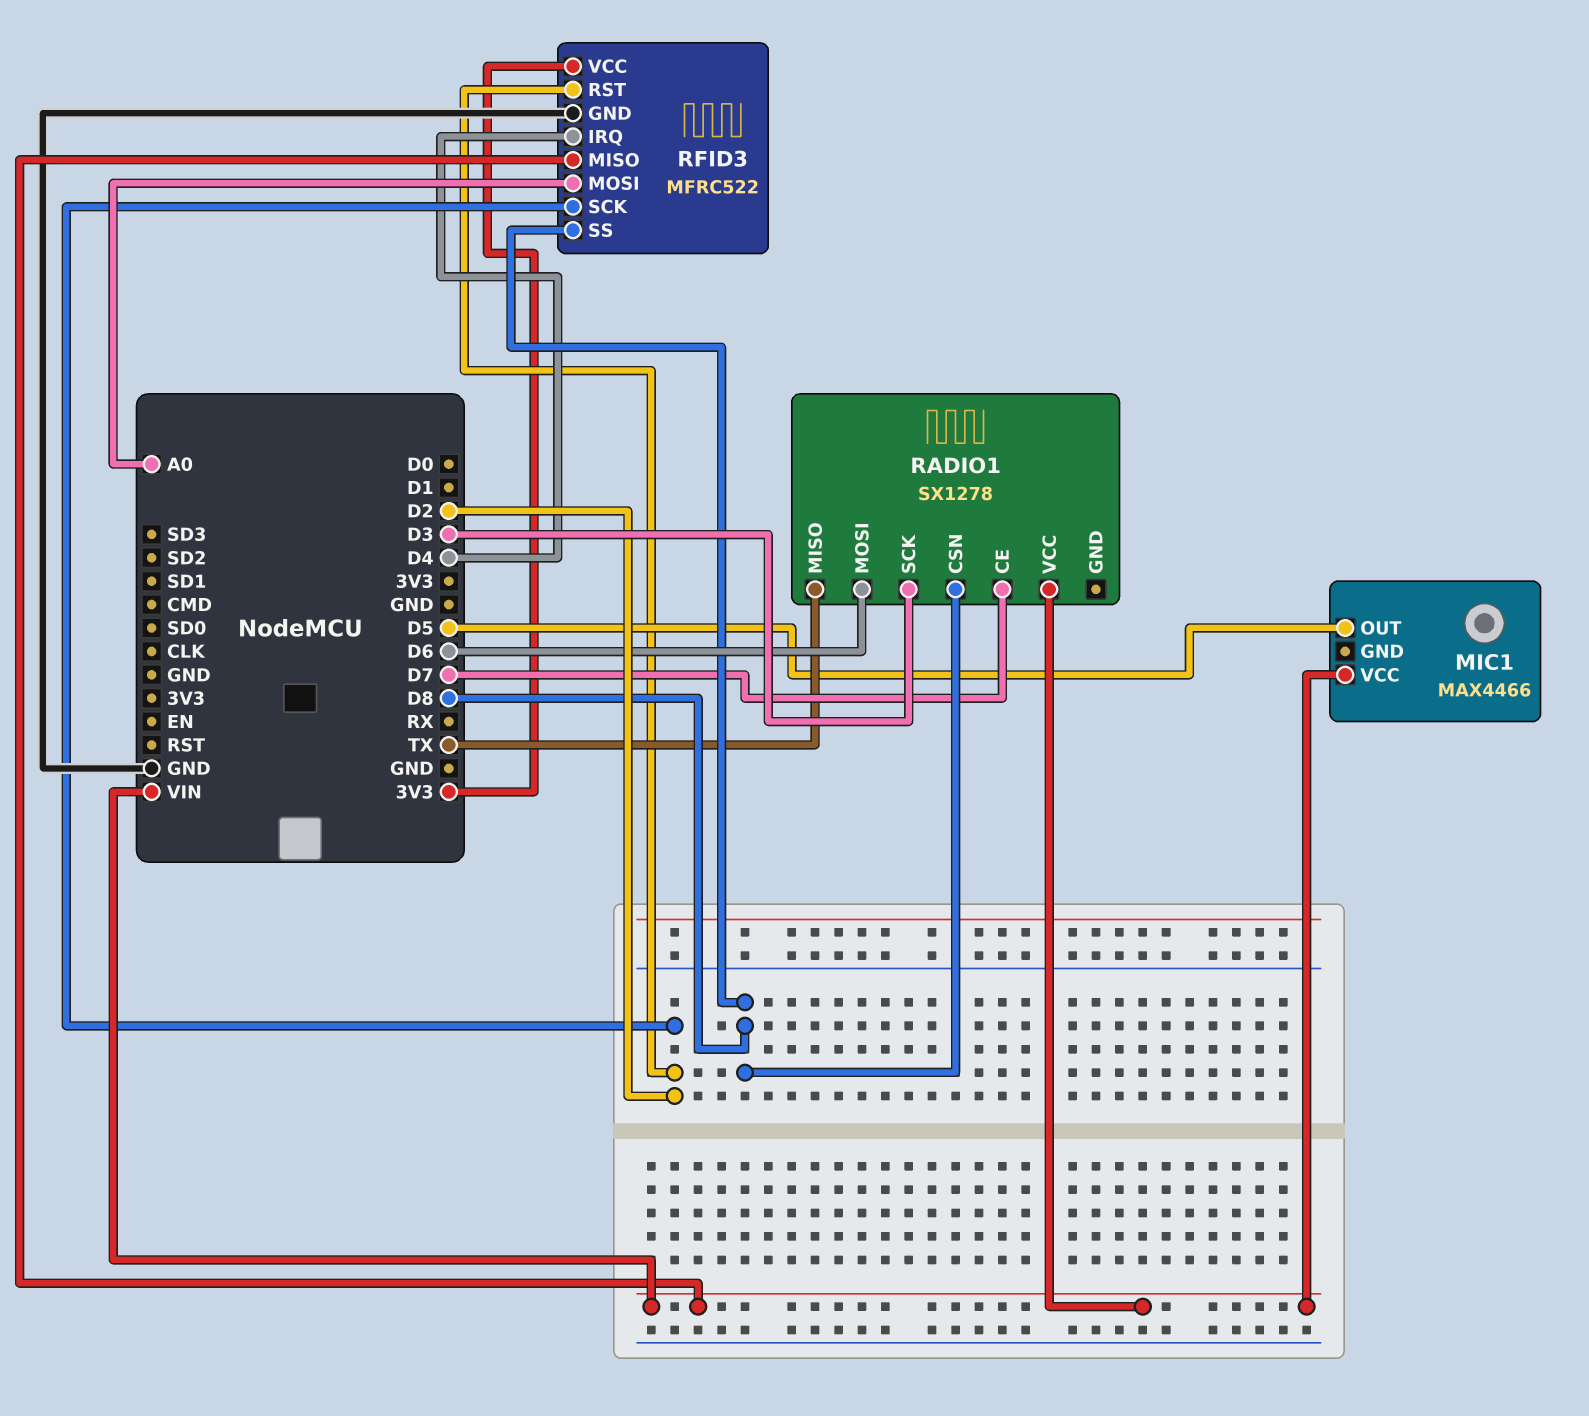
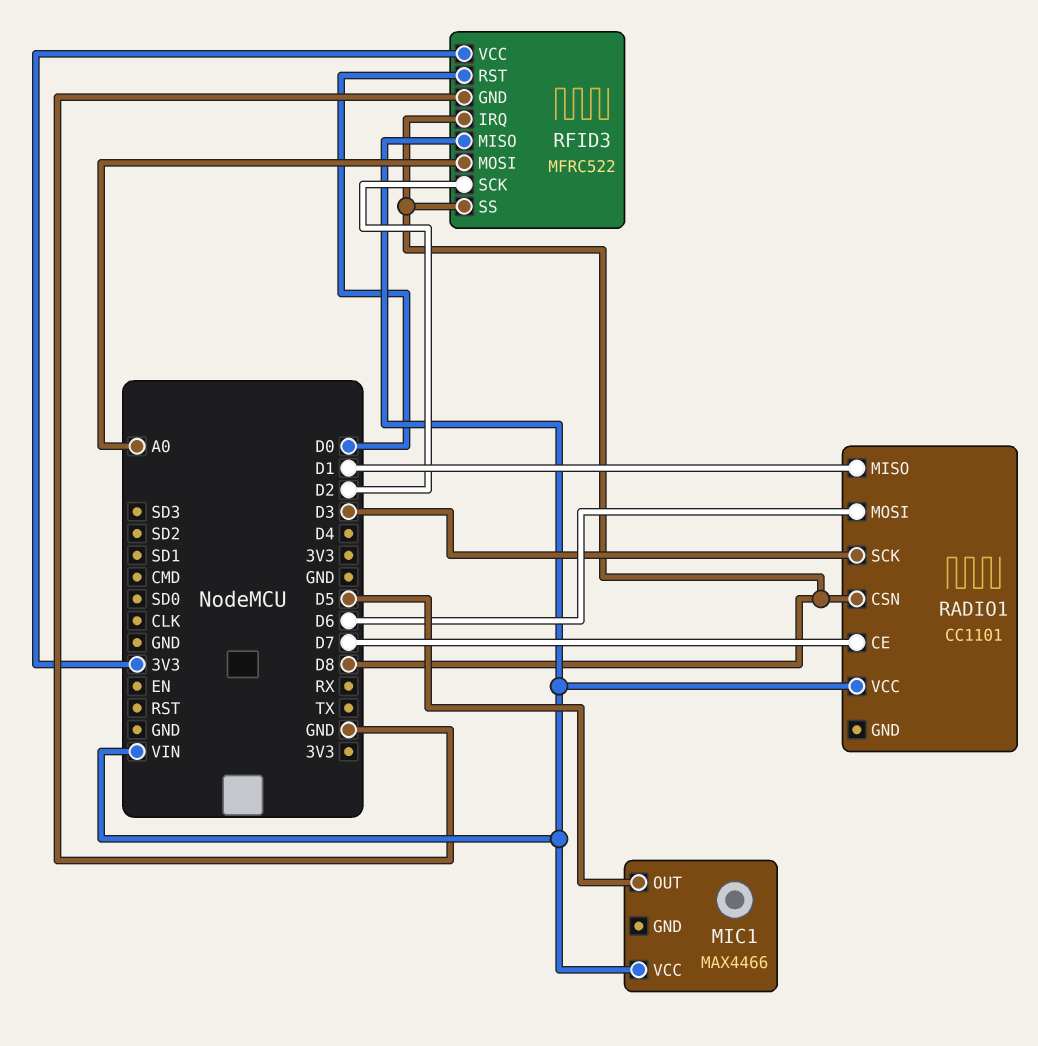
RADIO1: SX1278 -> CC1101
RADIO1 pin MISO: TX -> D1
RFID3 pin IRQ: D4 -> D8
RFID3 pin RST: D2 -> D0

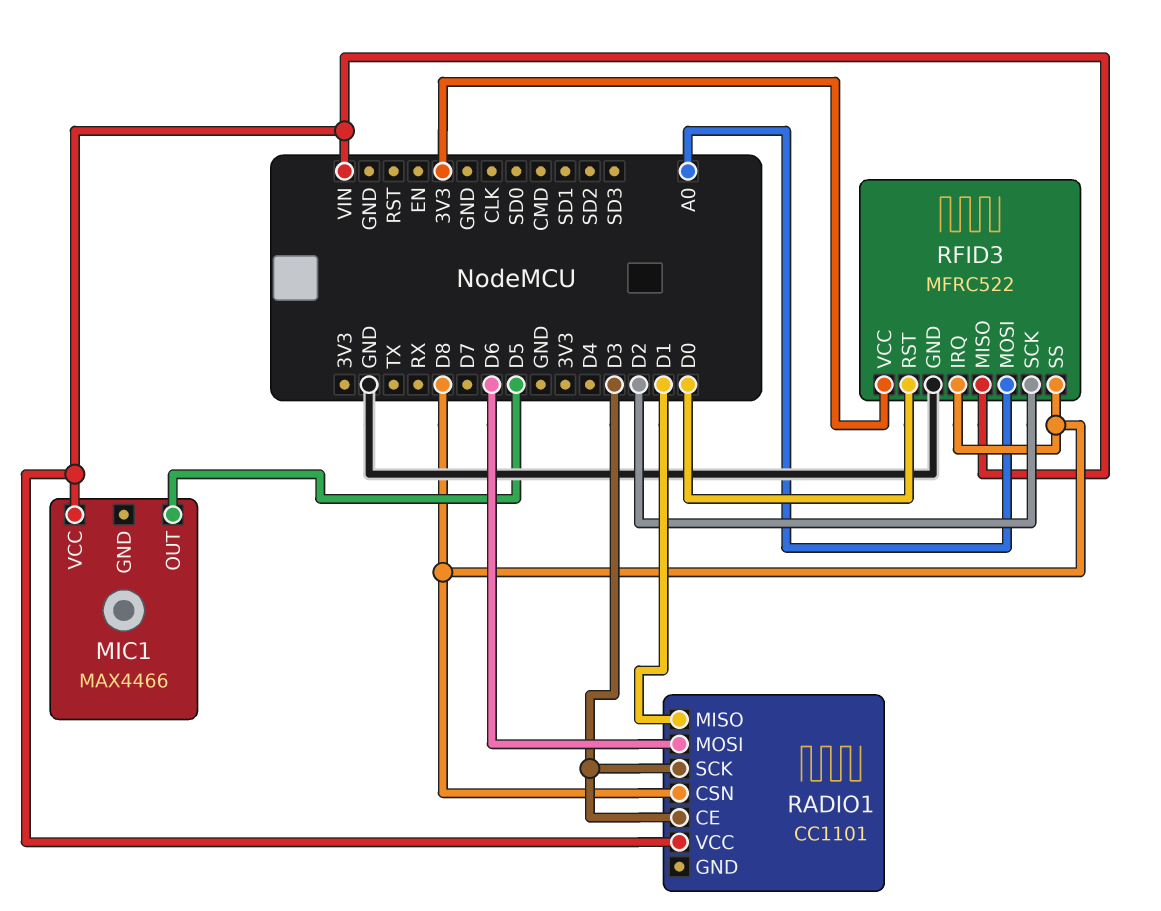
RADIO1 pin CE: D7 -> D3

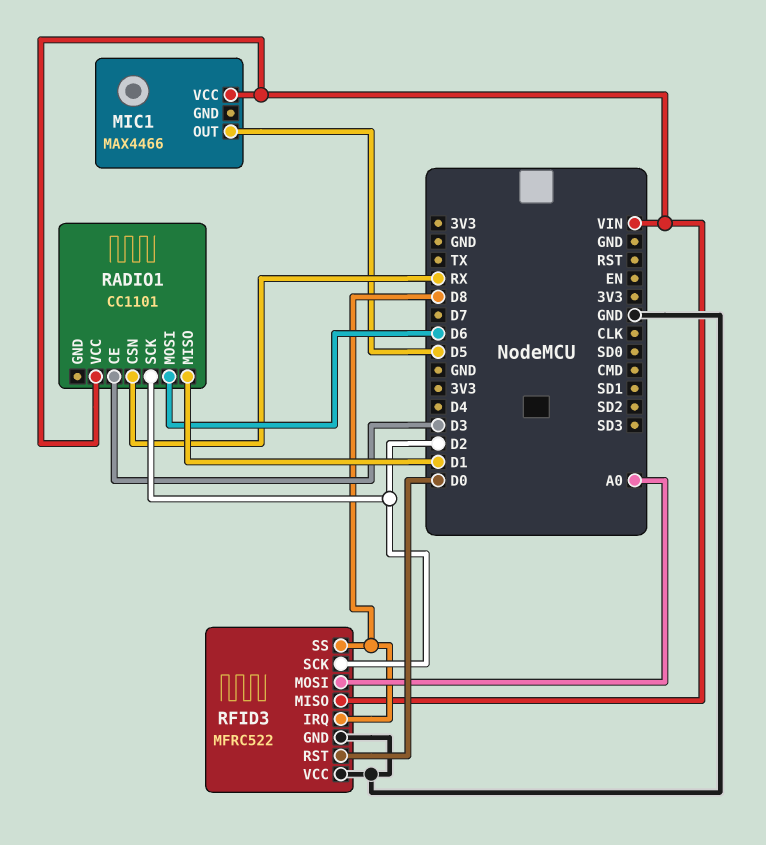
RADIO1 pin CSN: D8 -> RX
RADIO1 pin SCK: D3 -> D2
RFID3 pin VCC: 3V3 -> GND

